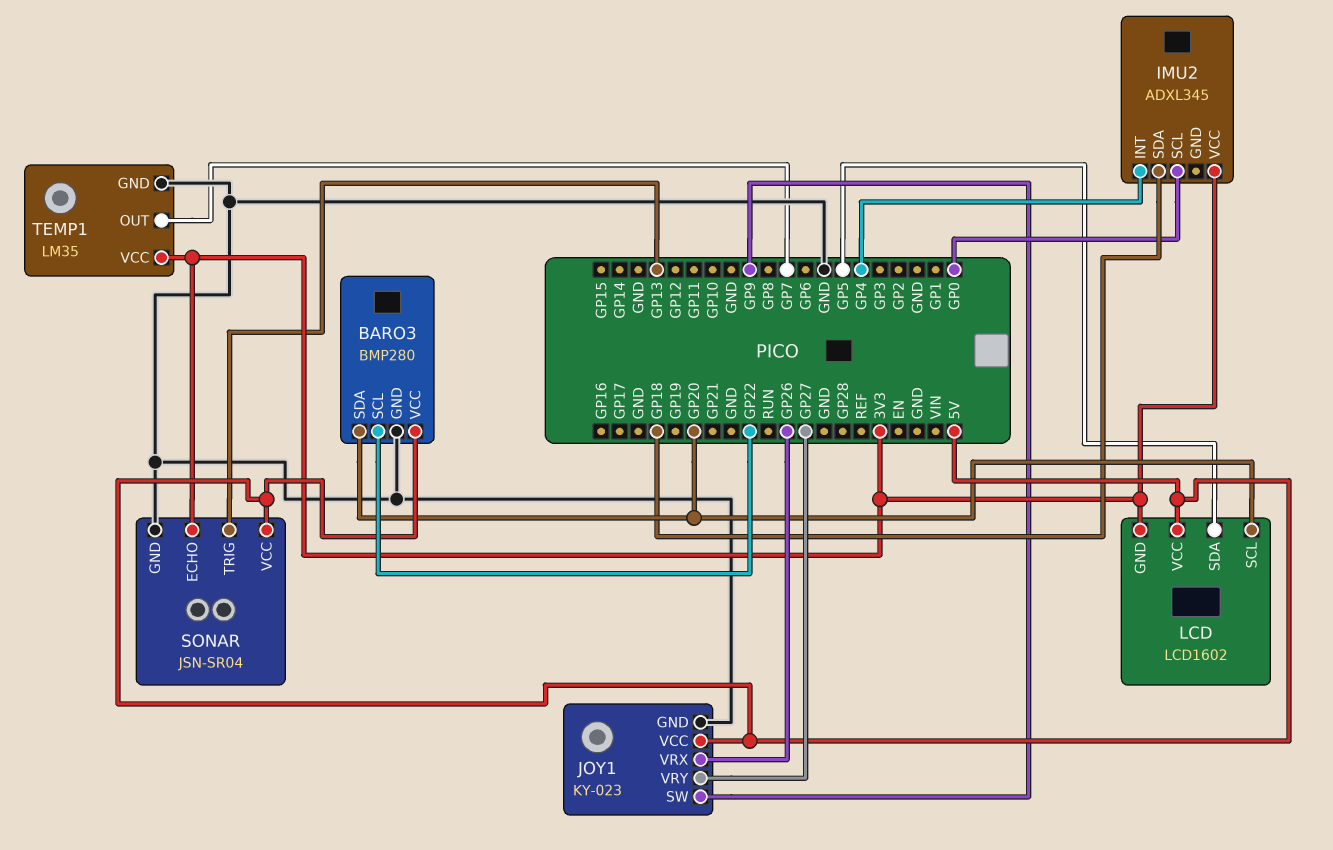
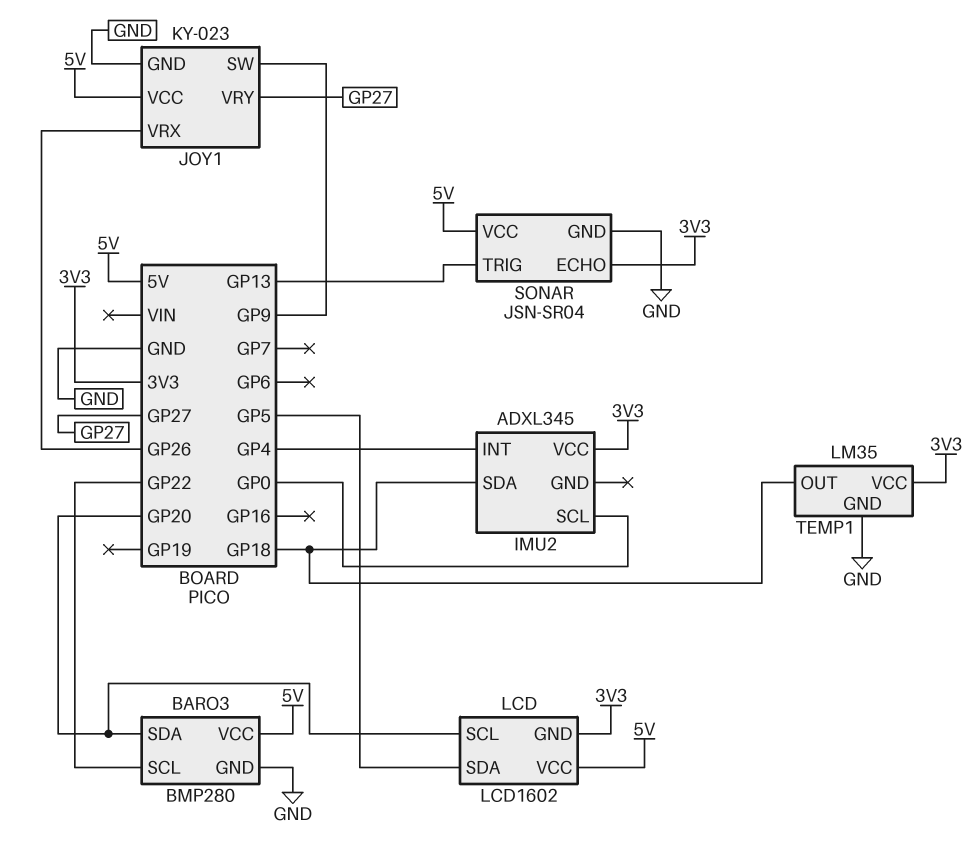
TEMP1 pin OUT: GP7 -> GP18

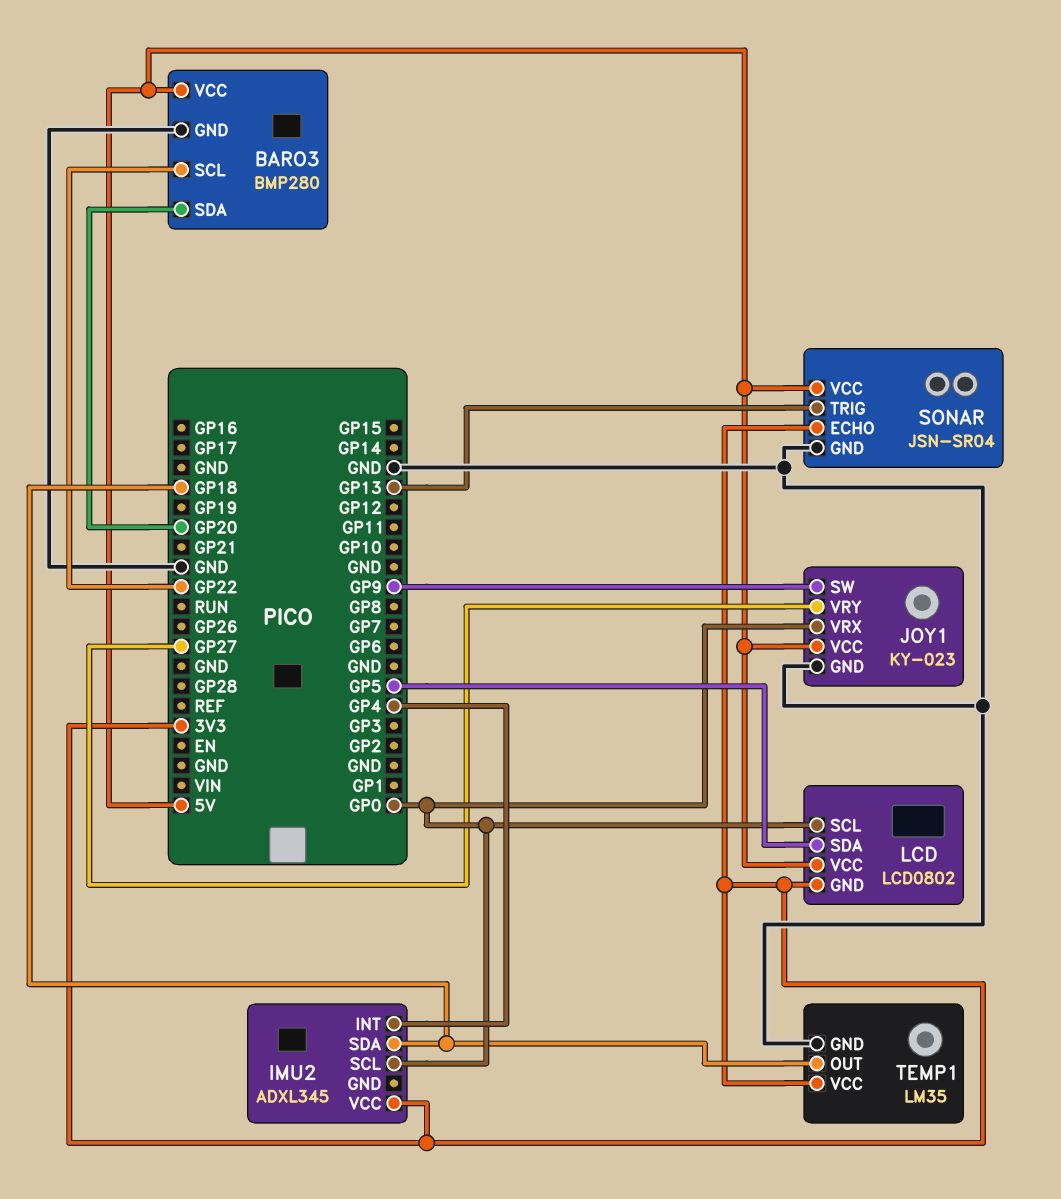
JOY1 pin VRX: GP26 -> GP0
LCD: LCD1602 -> LCD0802
LCD pin SCL: GP20 -> GP0

